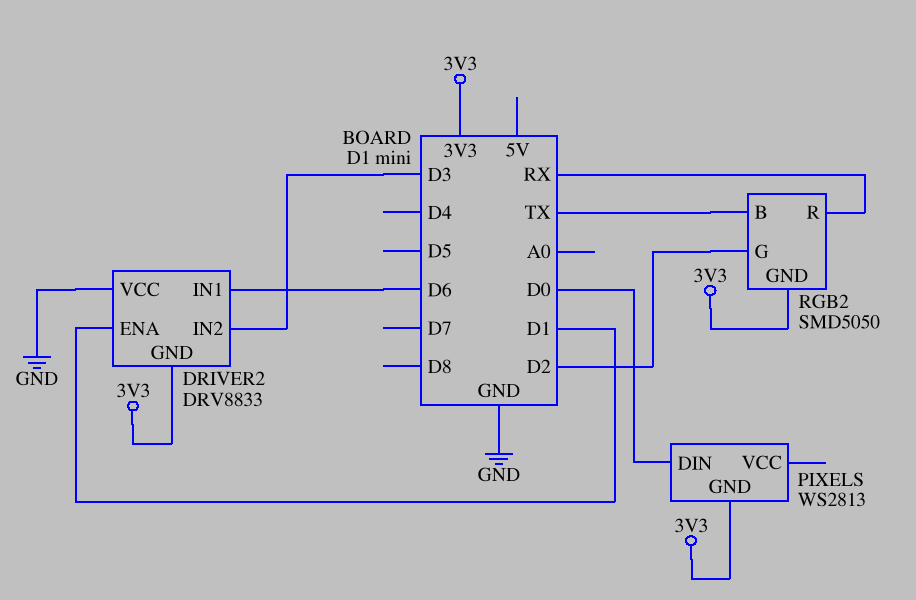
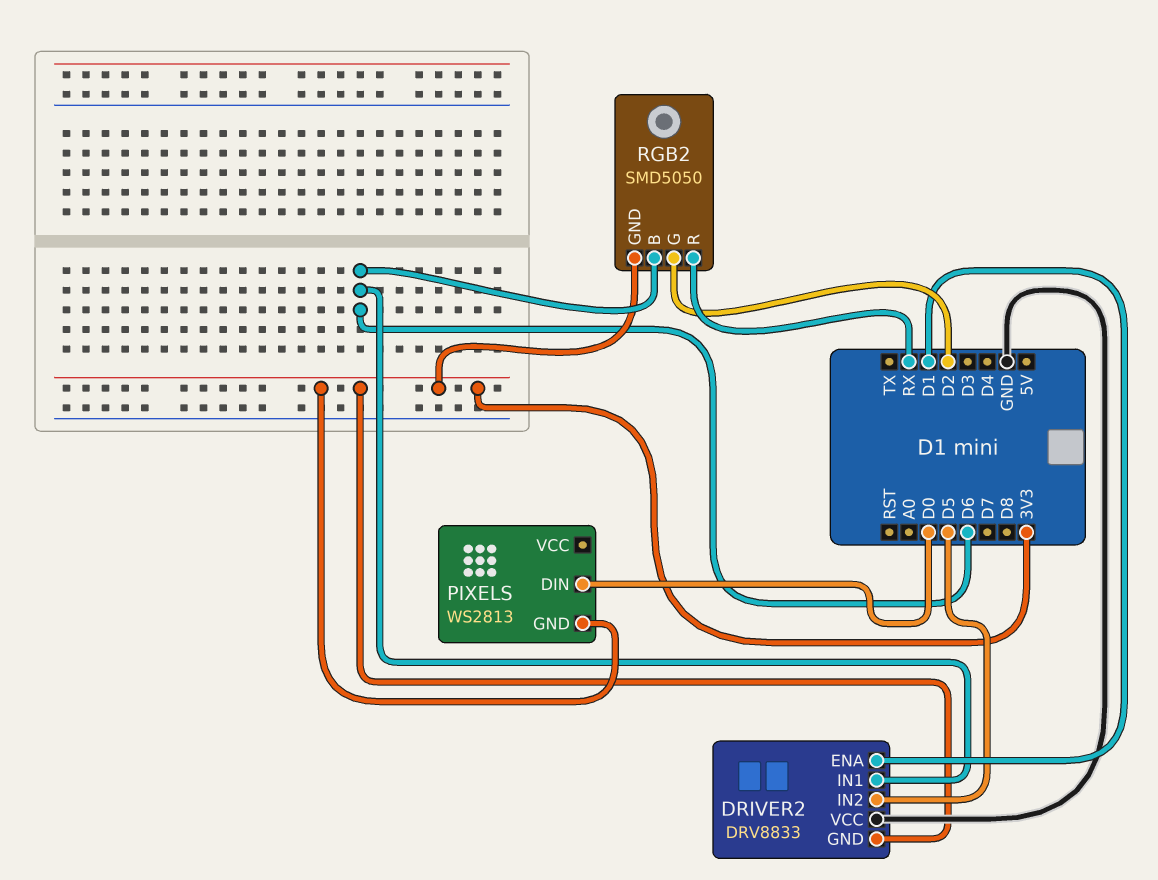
DRIVER2 pin IN2: D3 -> D5
RGB2 pin B: TX -> D6

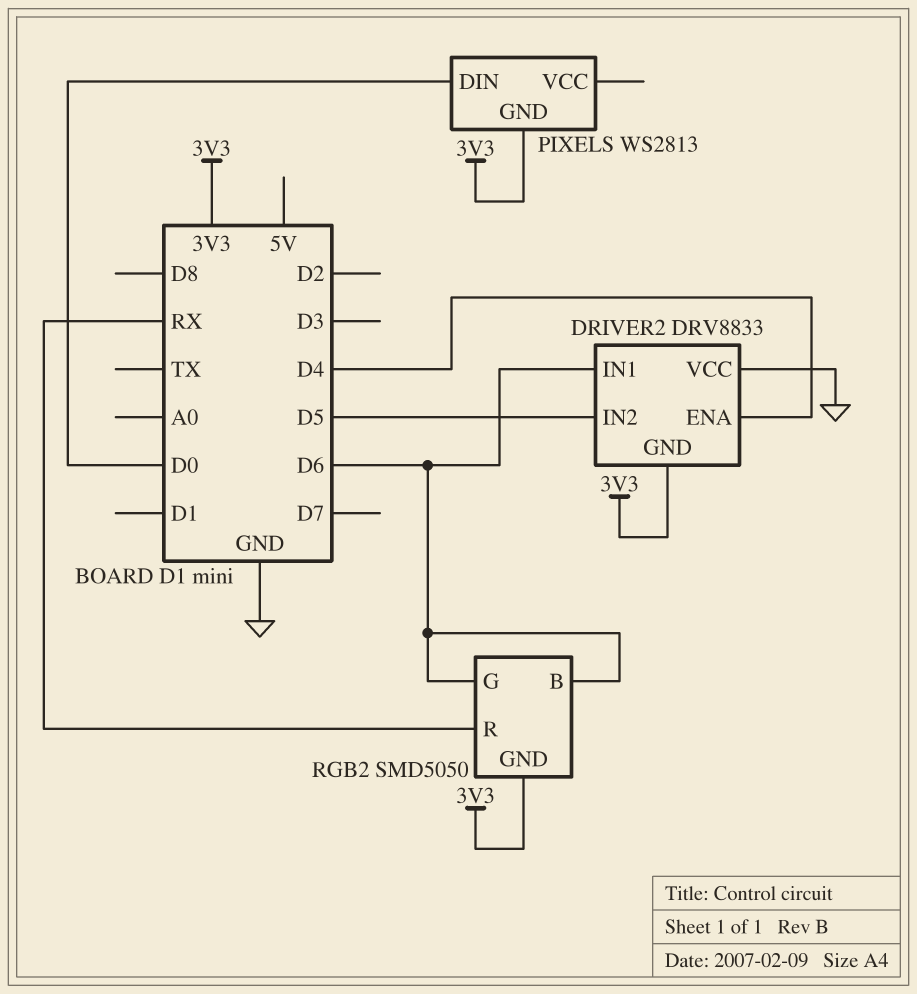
DRIVER2 pin ENA: D1 -> D4
RGB2 pin G: D2 -> D6

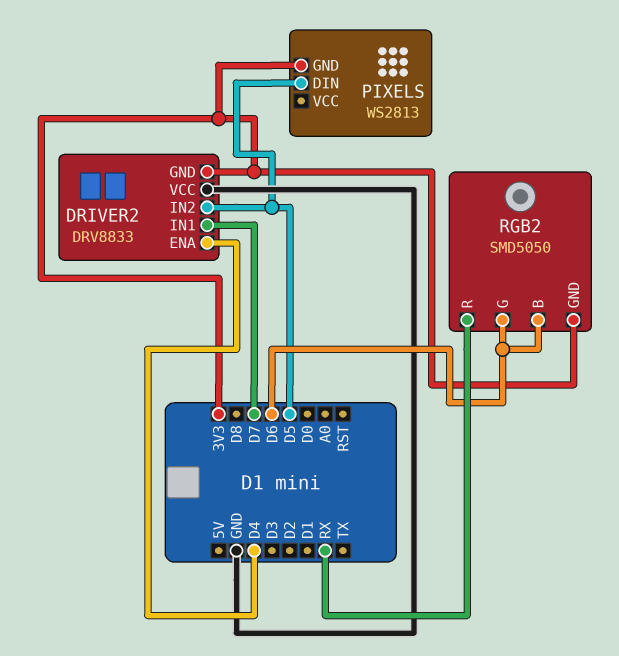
DRIVER2 pin IN1: D6 -> D7
PIXELS pin DIN: D0 -> D5

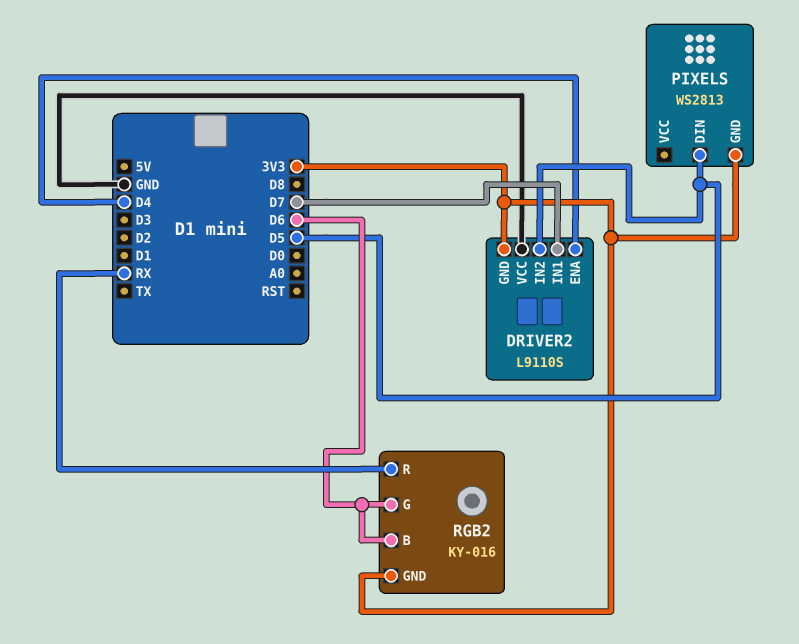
DRIVER2: DRV8833 -> L9110S
RGB2: SMD5050 -> KY-016

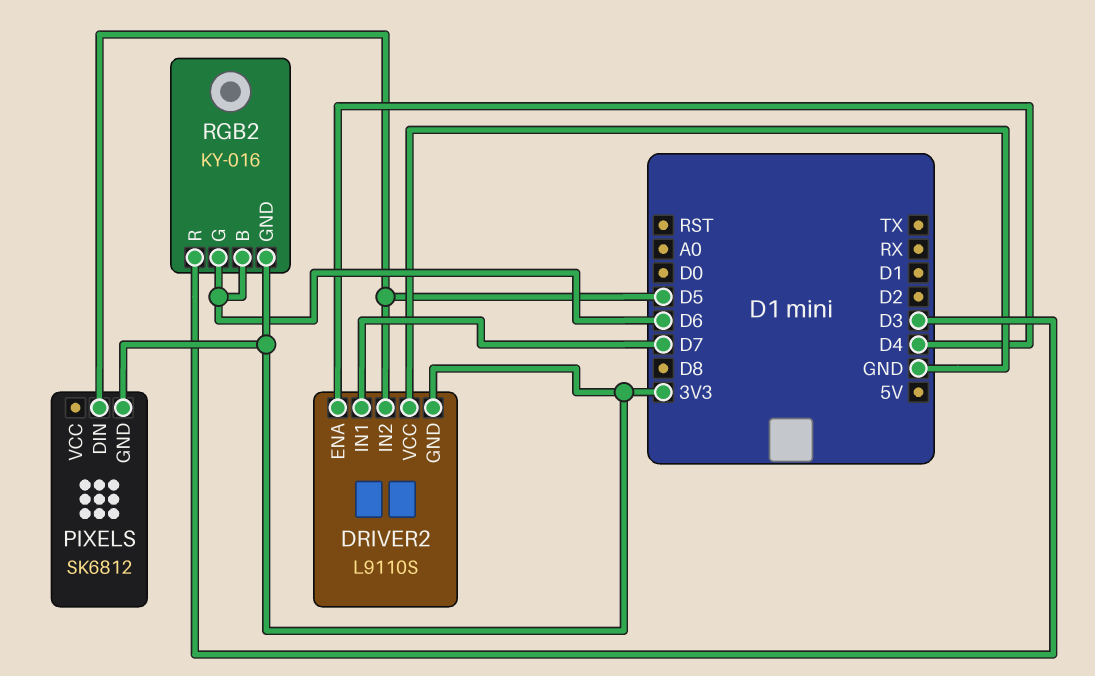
PIXELS: WS2813 -> SK6812
RGB2 pin R: RX -> D3

